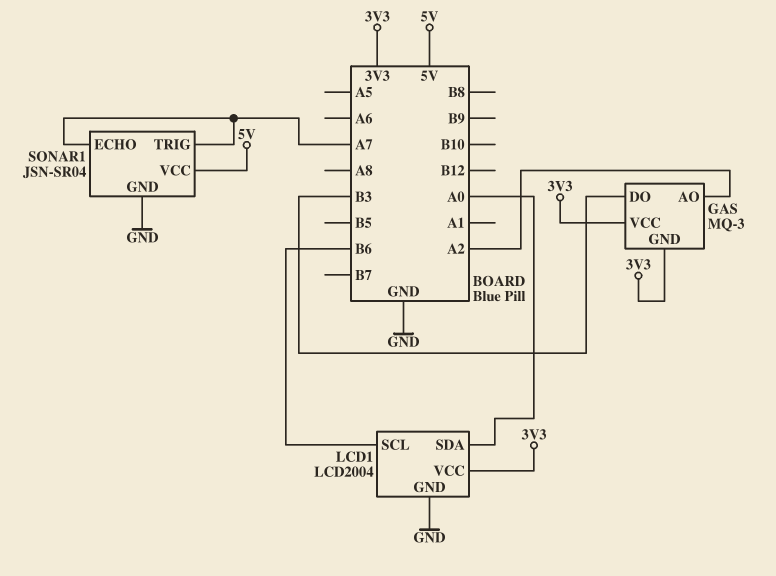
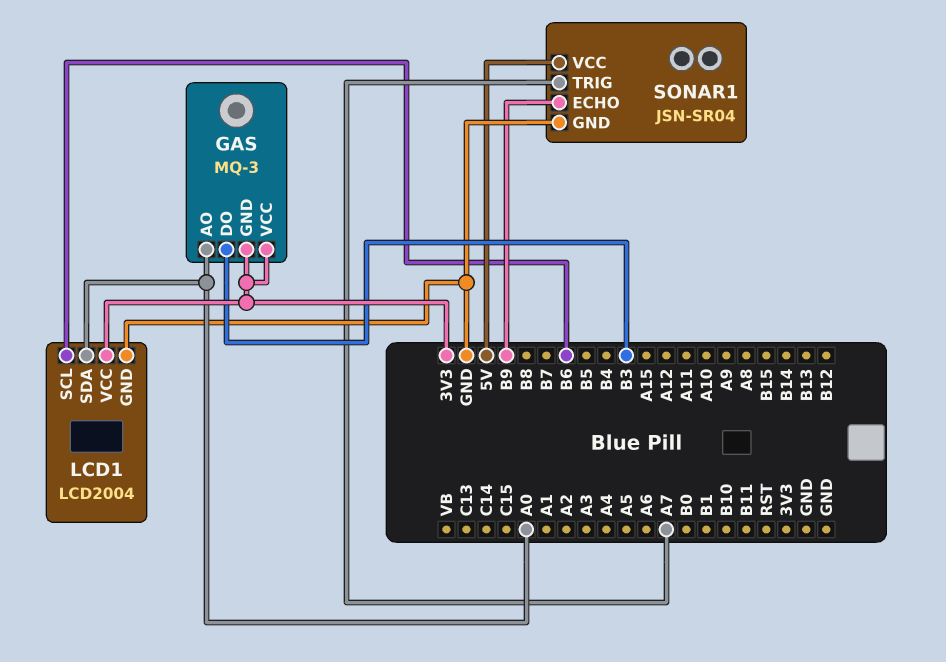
GAS pin AO: A2 -> A0
SONAR1 pin ECHO: A7 -> B9

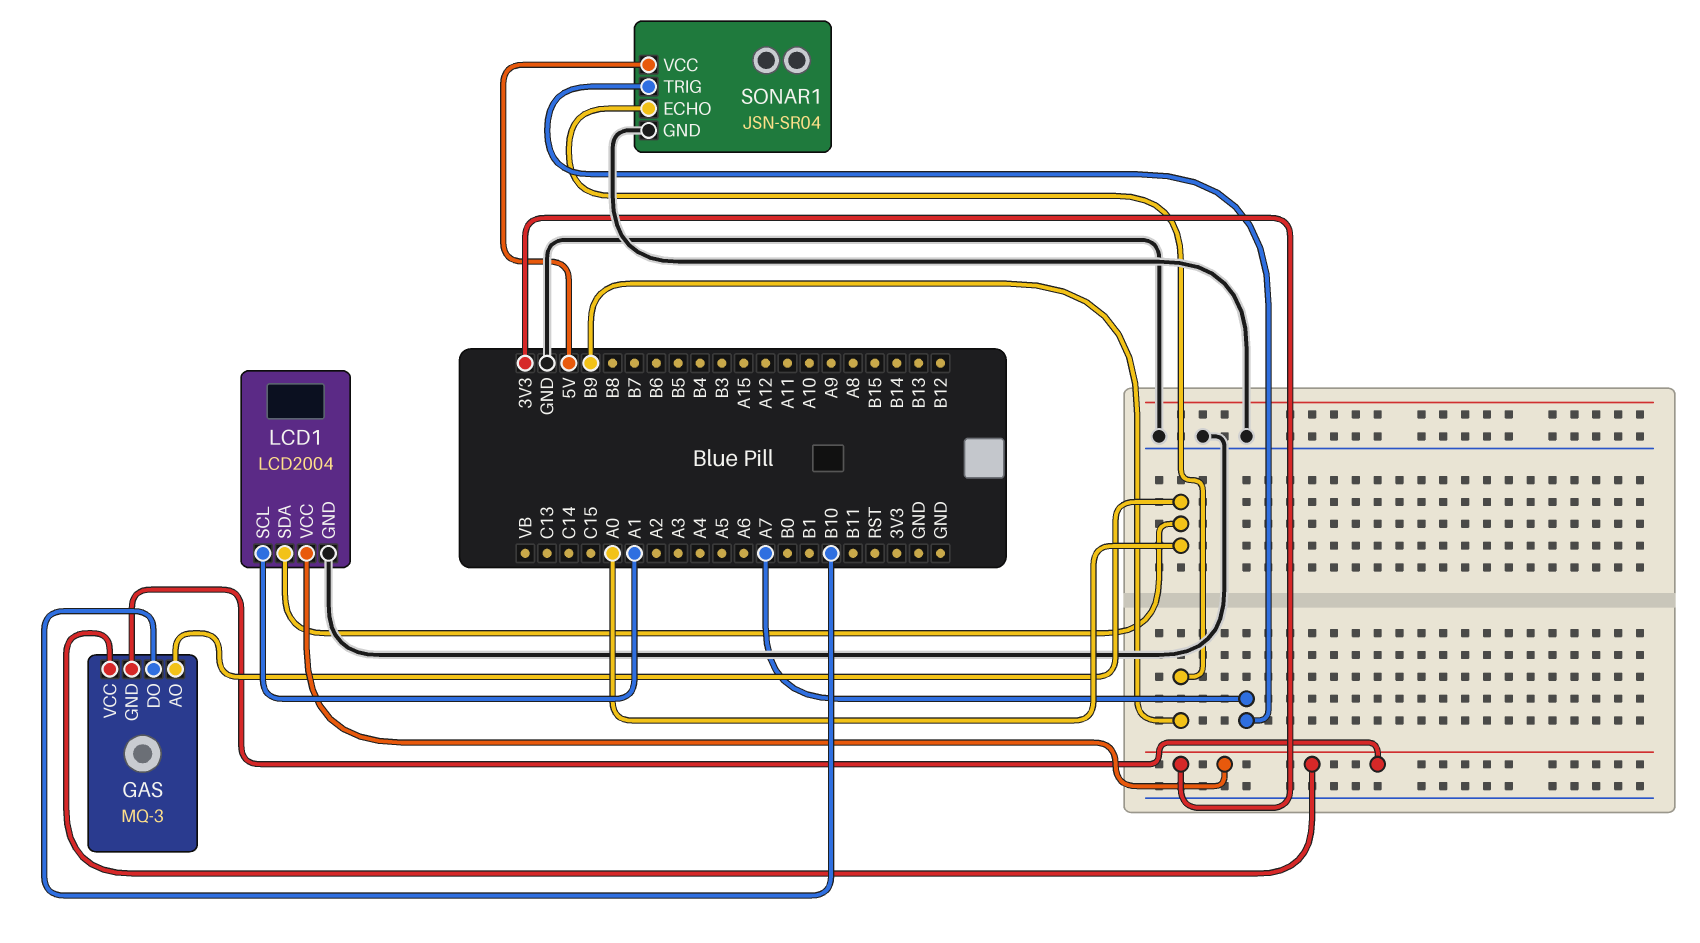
GAS pin DO: B3 -> B10
LCD1 pin SCL: B6 -> A1

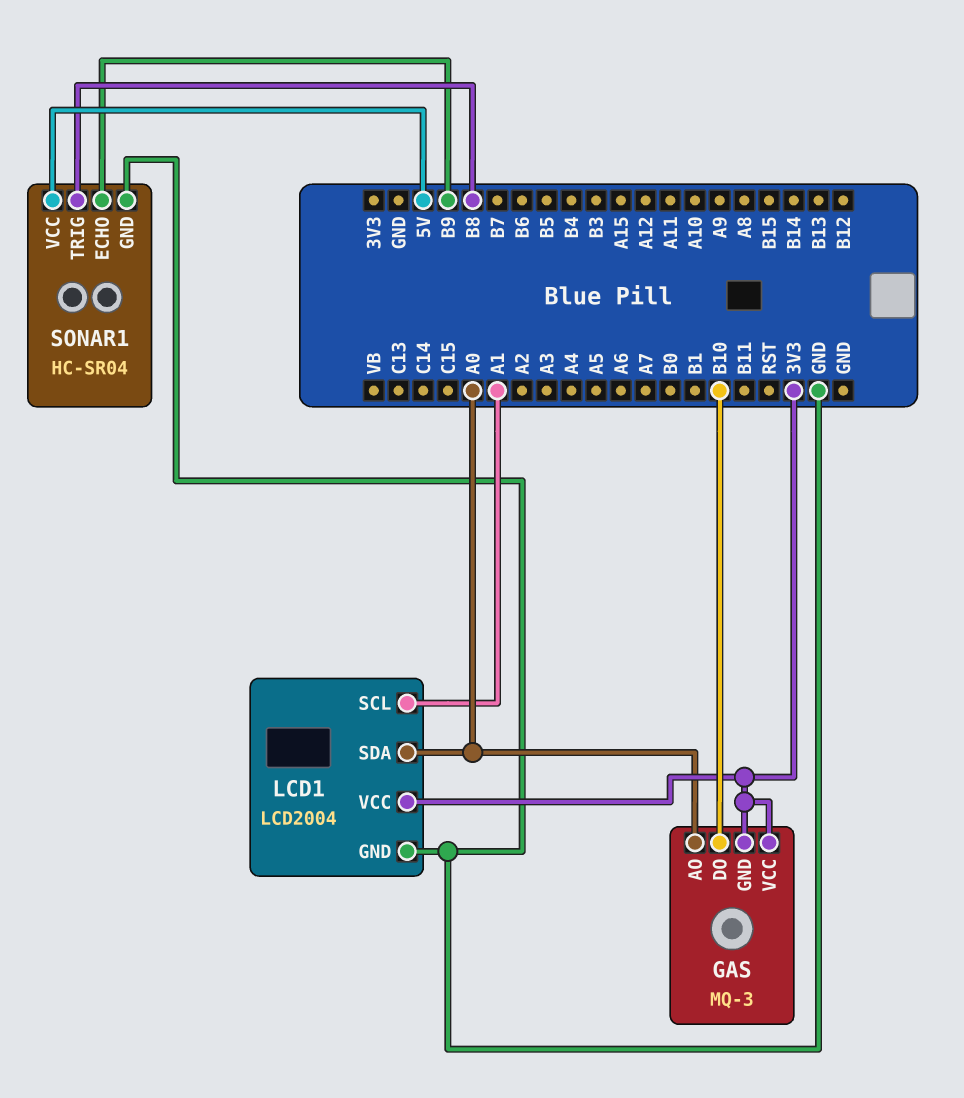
SONAR1: JSN-SR04 -> HC-SR04
SONAR1 pin TRIG: A7 -> B8

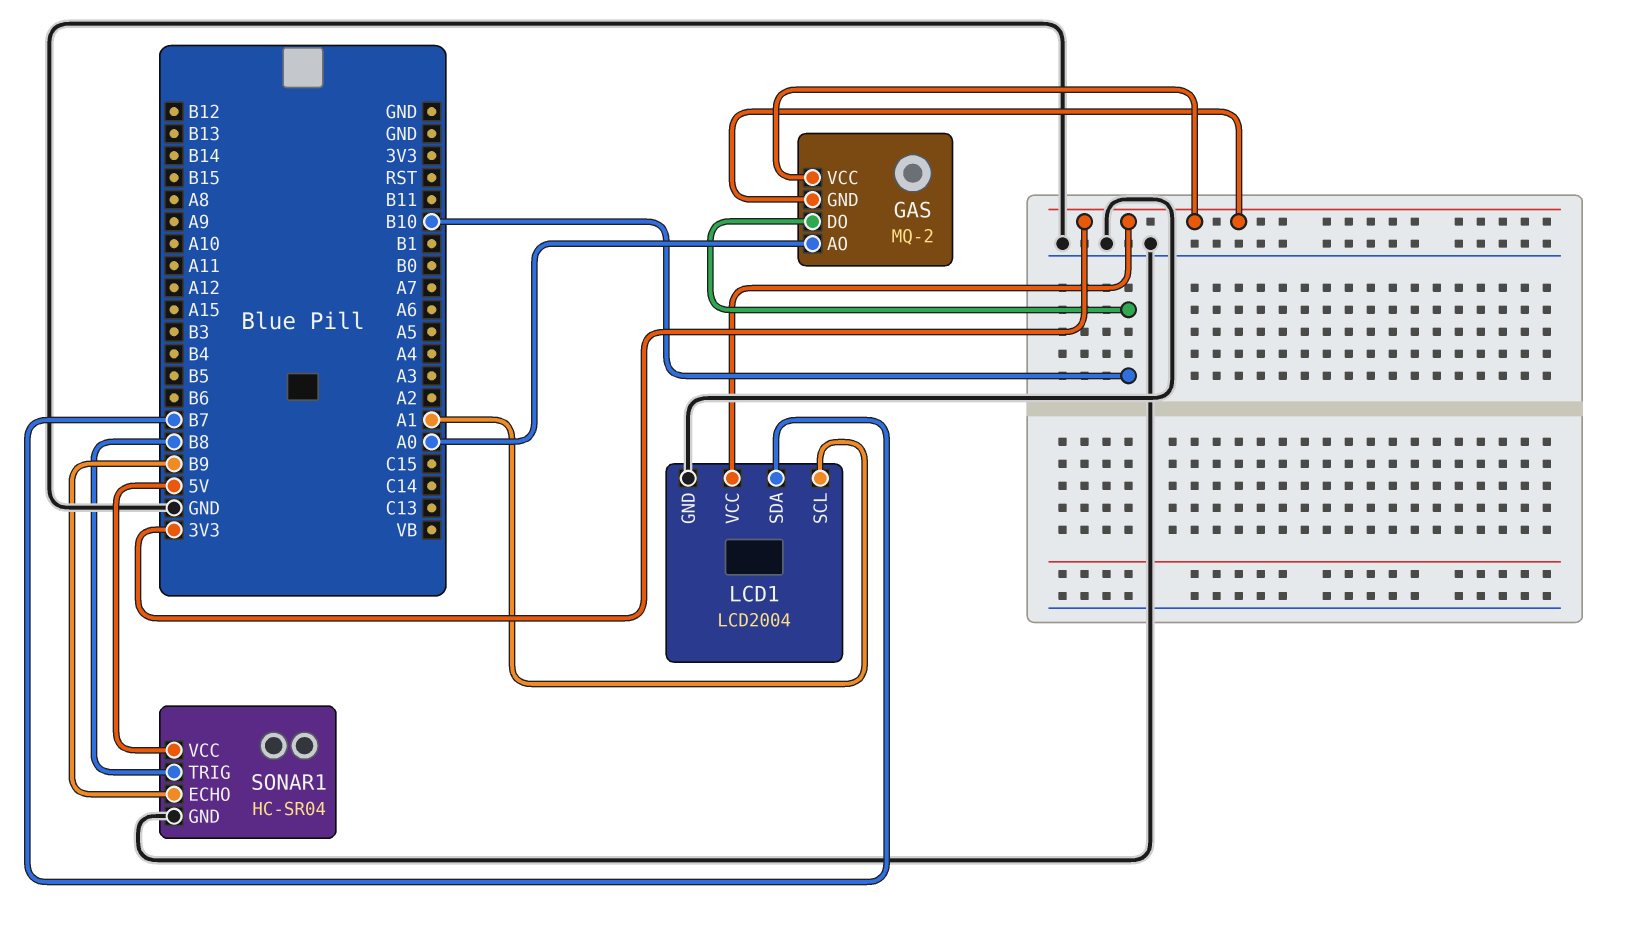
GAS: MQ-3 -> MQ-2
LCD1 pin SDA: A0 -> B7

